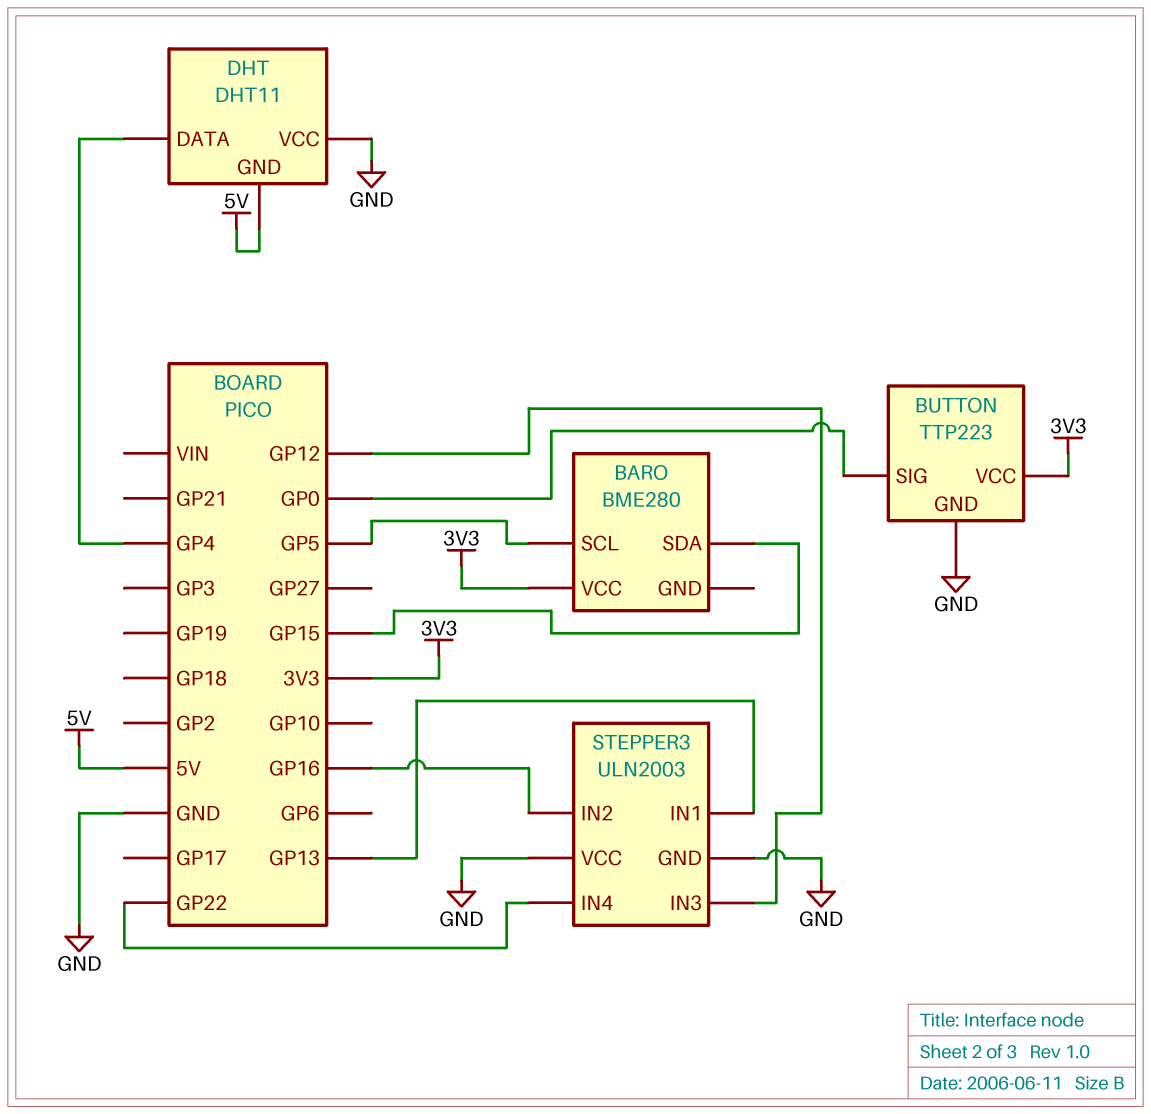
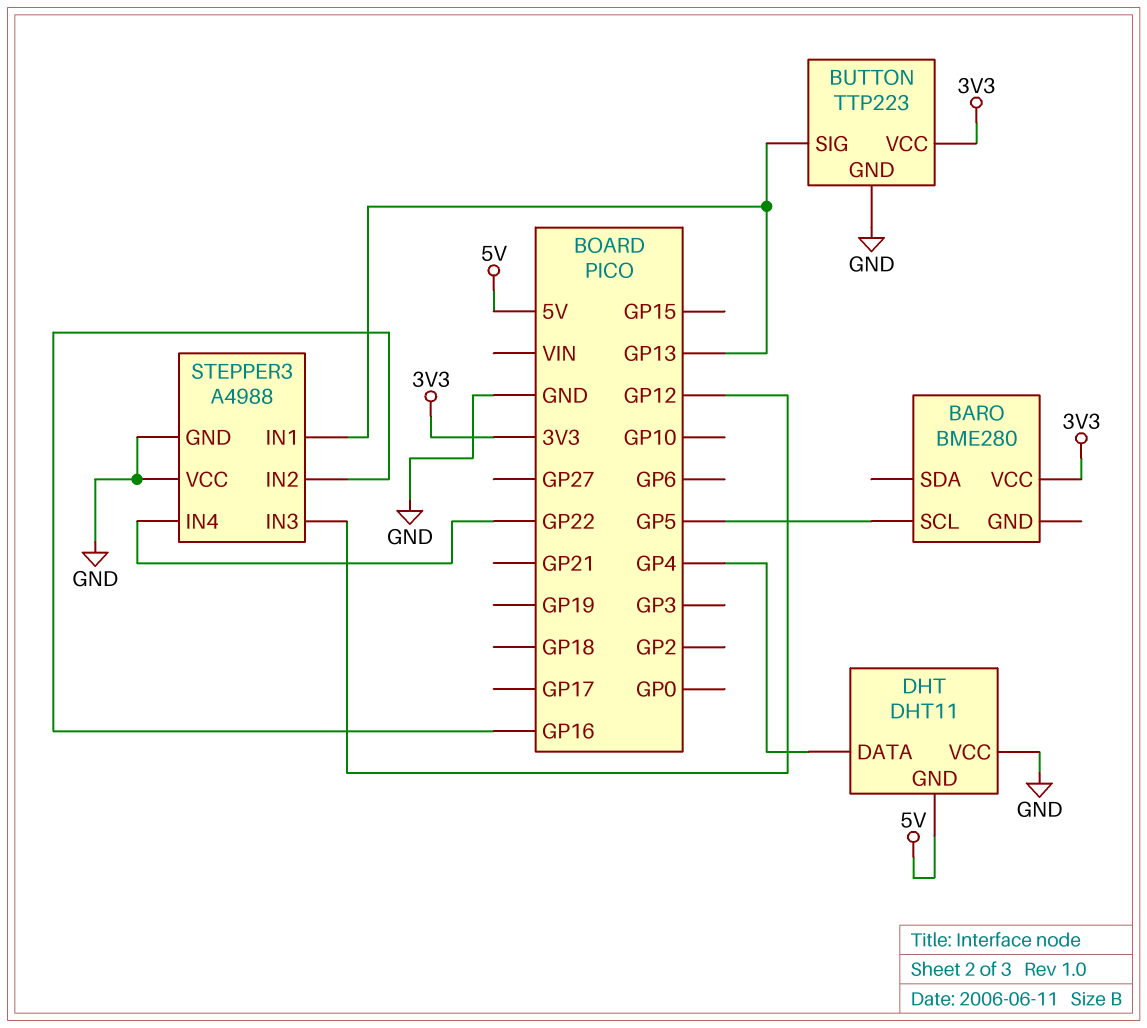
BARO pin SDA: GP15 -> none
BUTTON pin SIG: GP0 -> GP13
STEPPER3: ULN2003 -> A4988

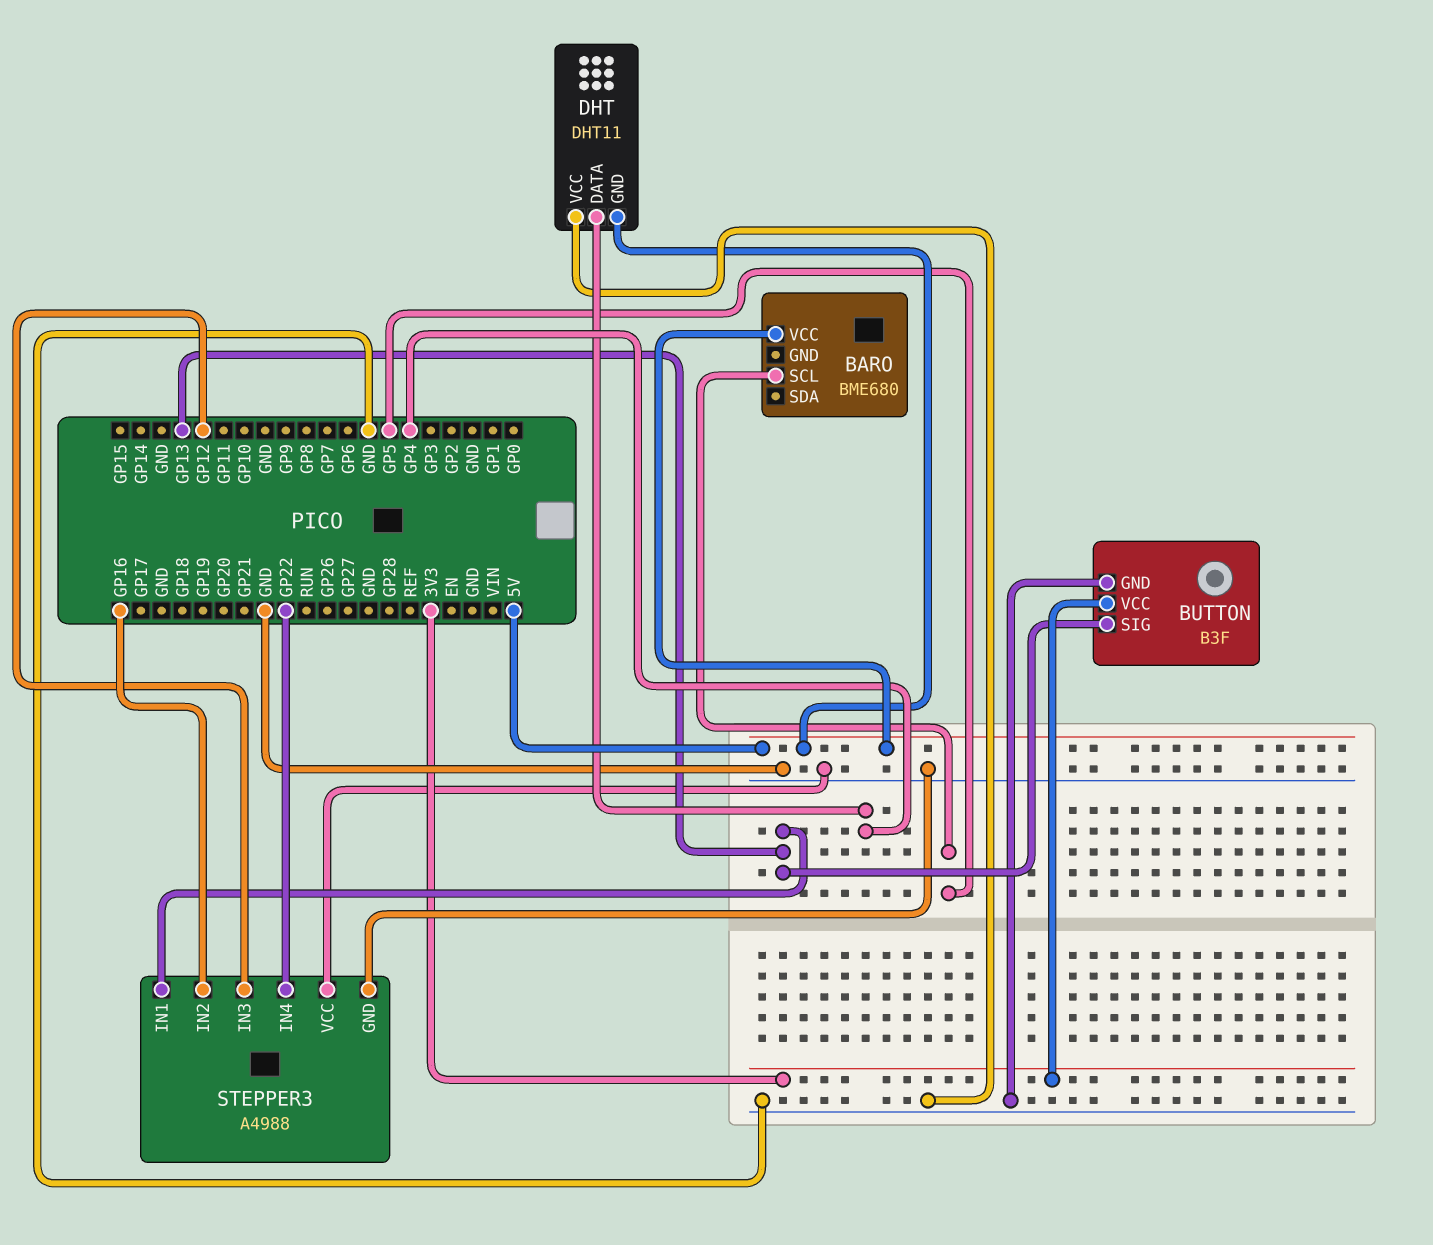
BARO: BME280 -> BME680
BARO pin VCC: 3V3 -> 5V
BUTTON: TTP223 -> B3F

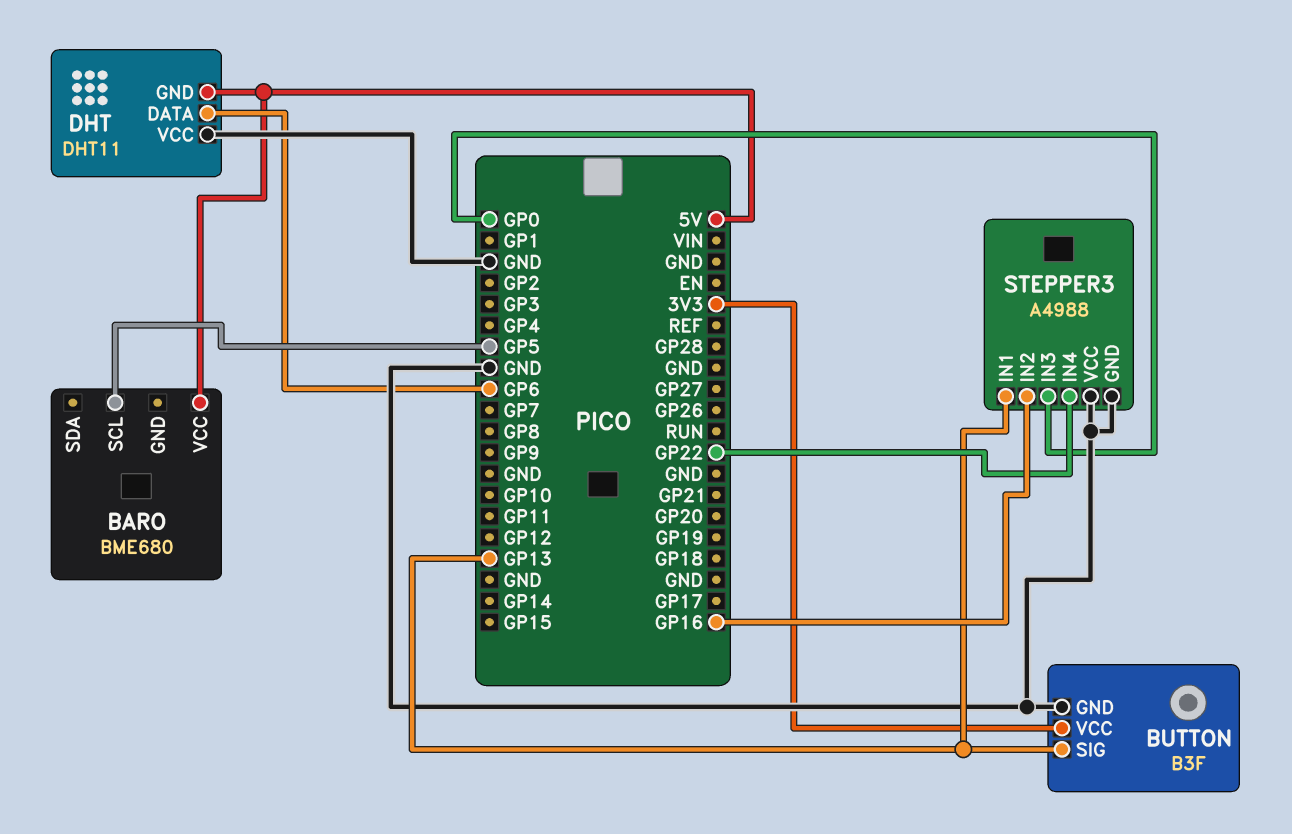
DHT pin DATA: GP4 -> GP6
STEPPER3 pin IN3: GP12 -> GP0

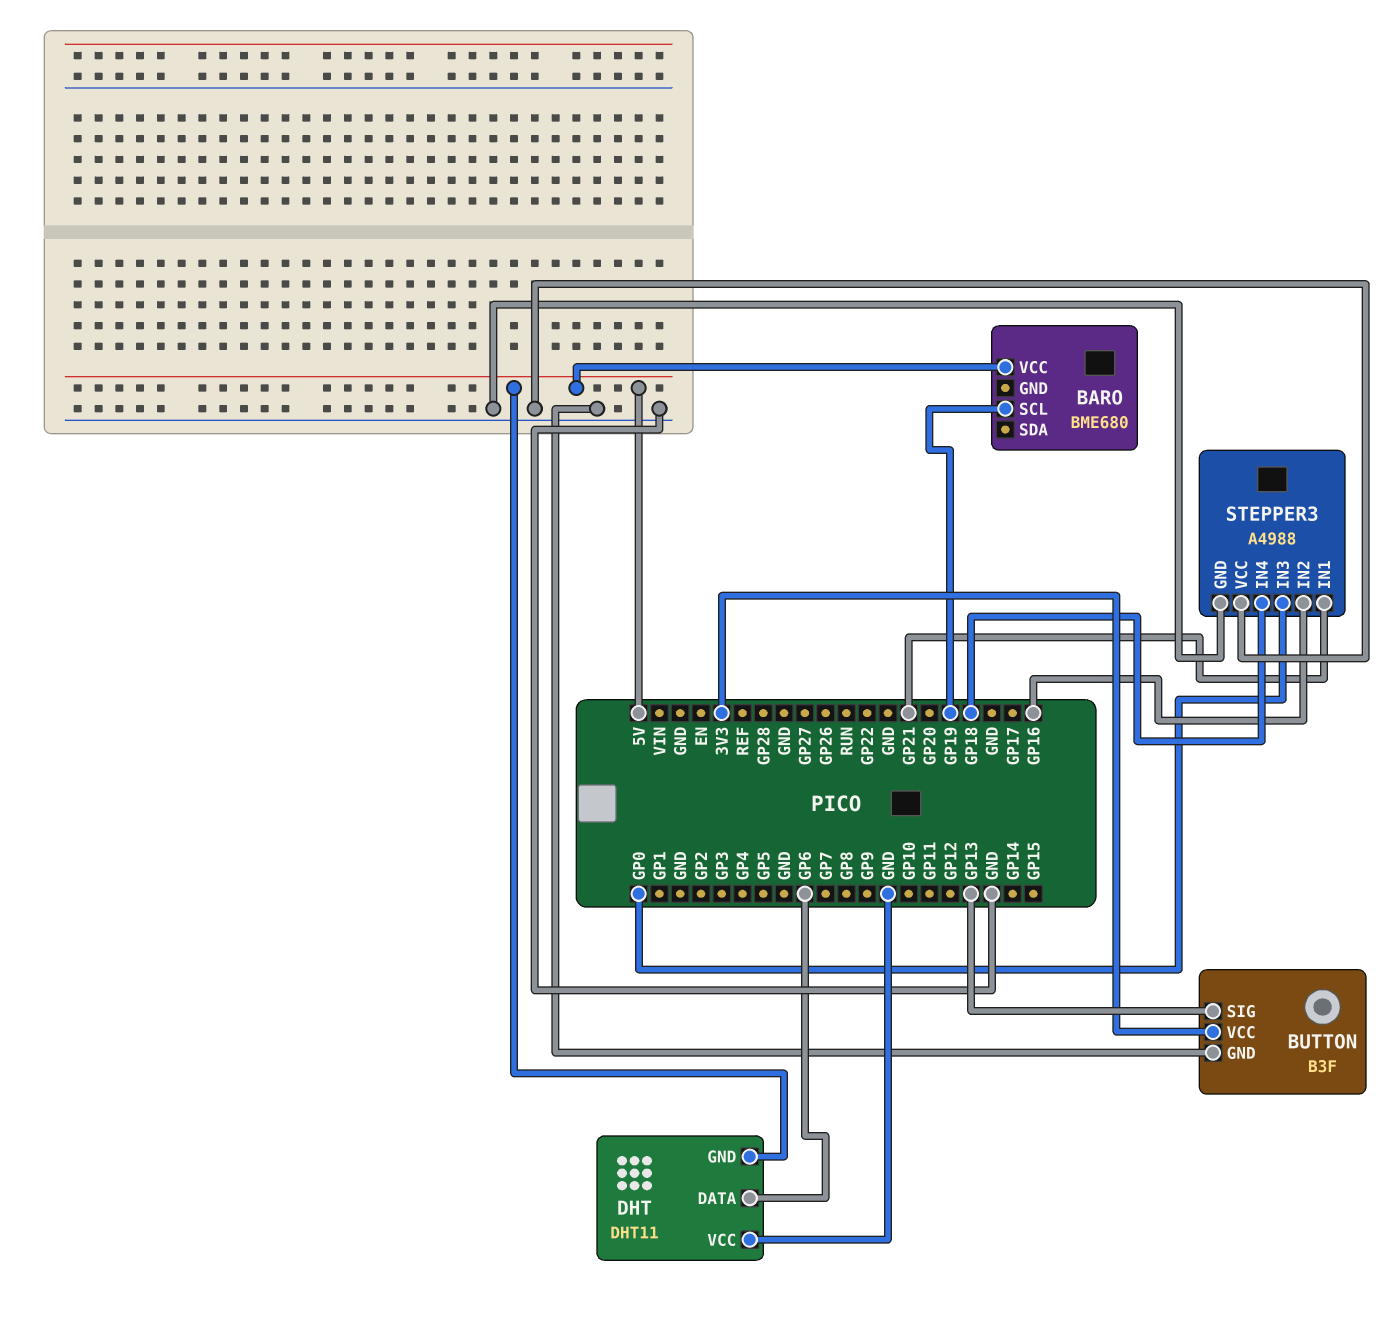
BARO pin SCL: GP5 -> GP19
STEPPER3 pin IN1: GP13 -> GP21
STEPPER3 pin IN4: GP22 -> GP18

